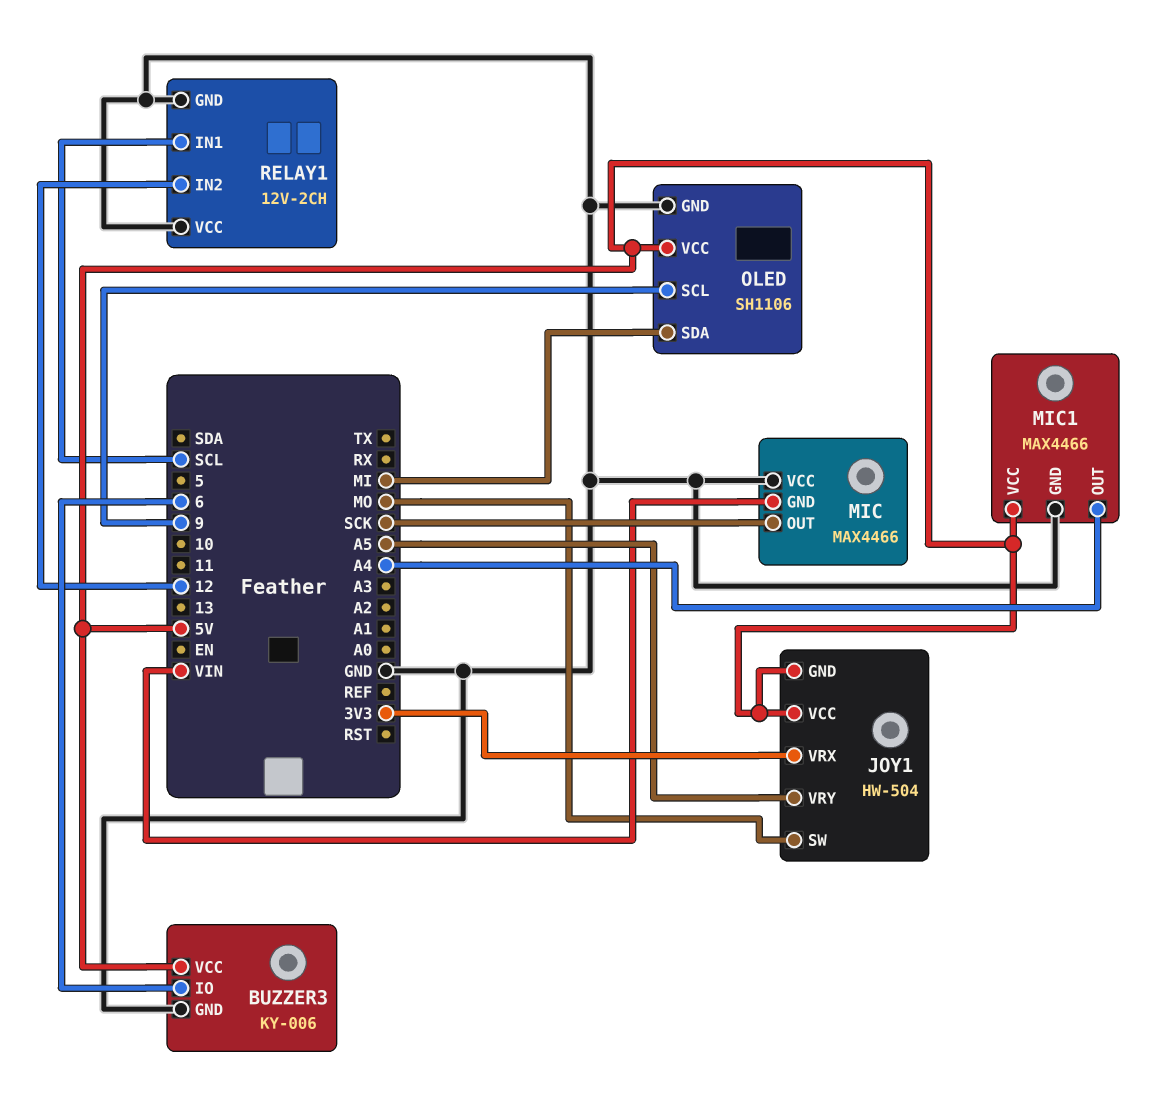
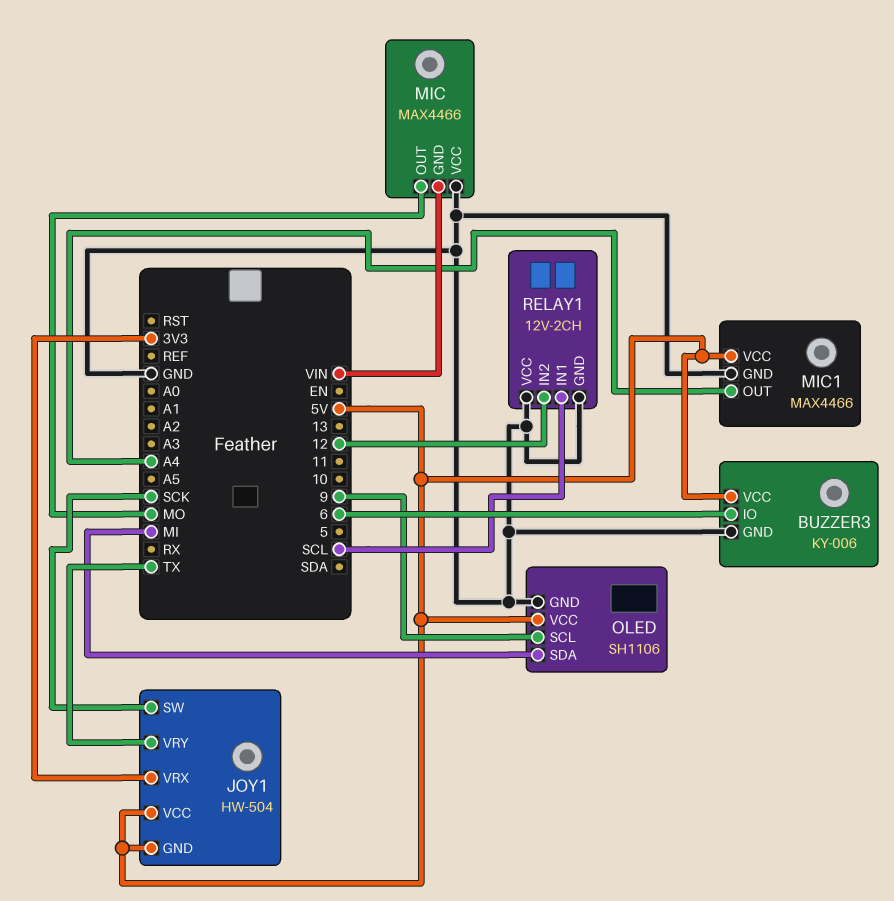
JOY1 pin SW: MO -> SCK
JOY1 pin VRY: A5 -> TX
MIC pin OUT: SCK -> MO

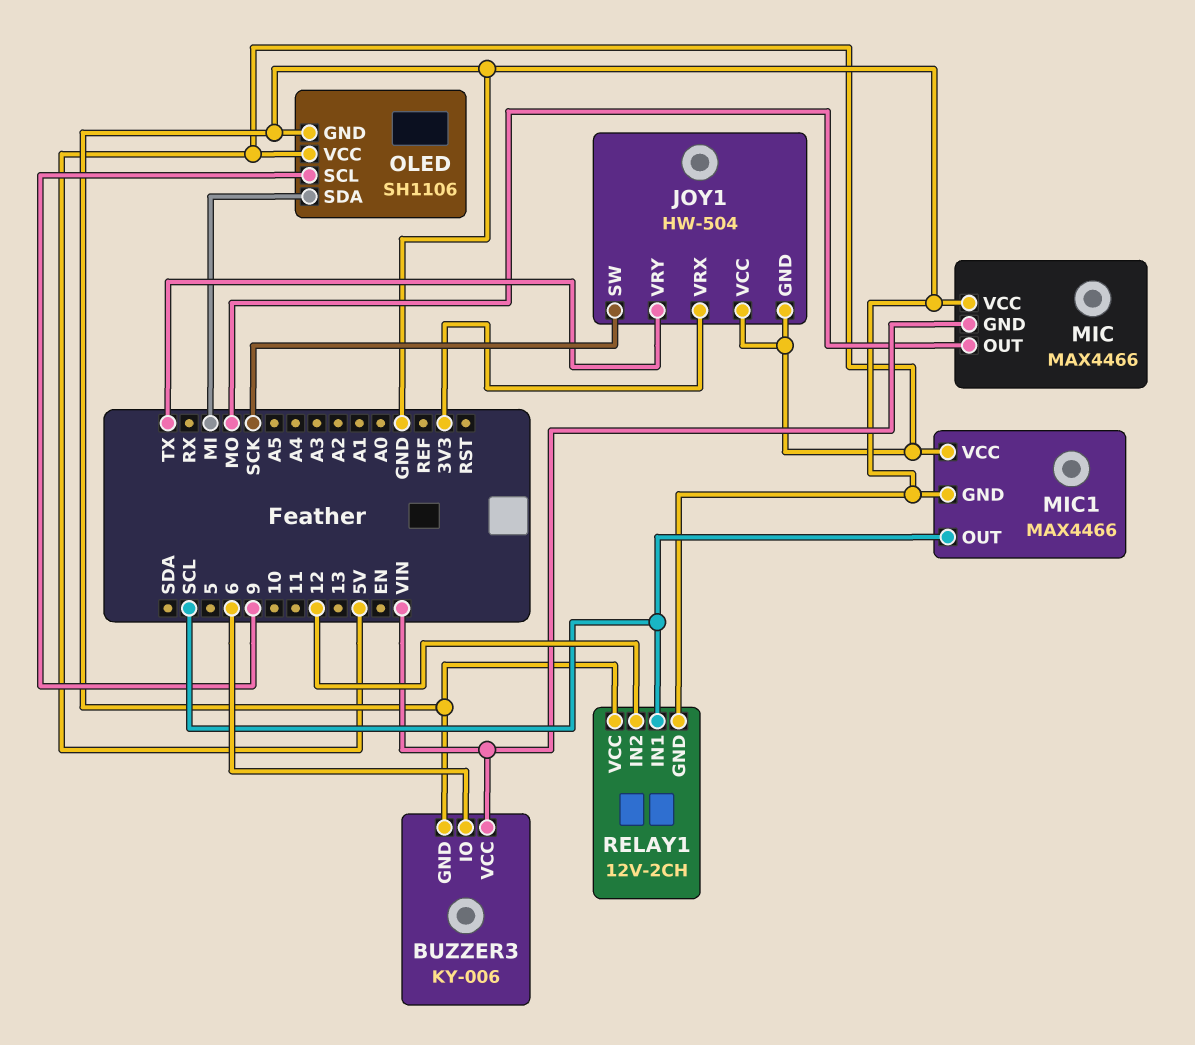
BUZZER3 pin VCC: 5V -> VIN
MIC1 pin OUT: A4 -> SCL

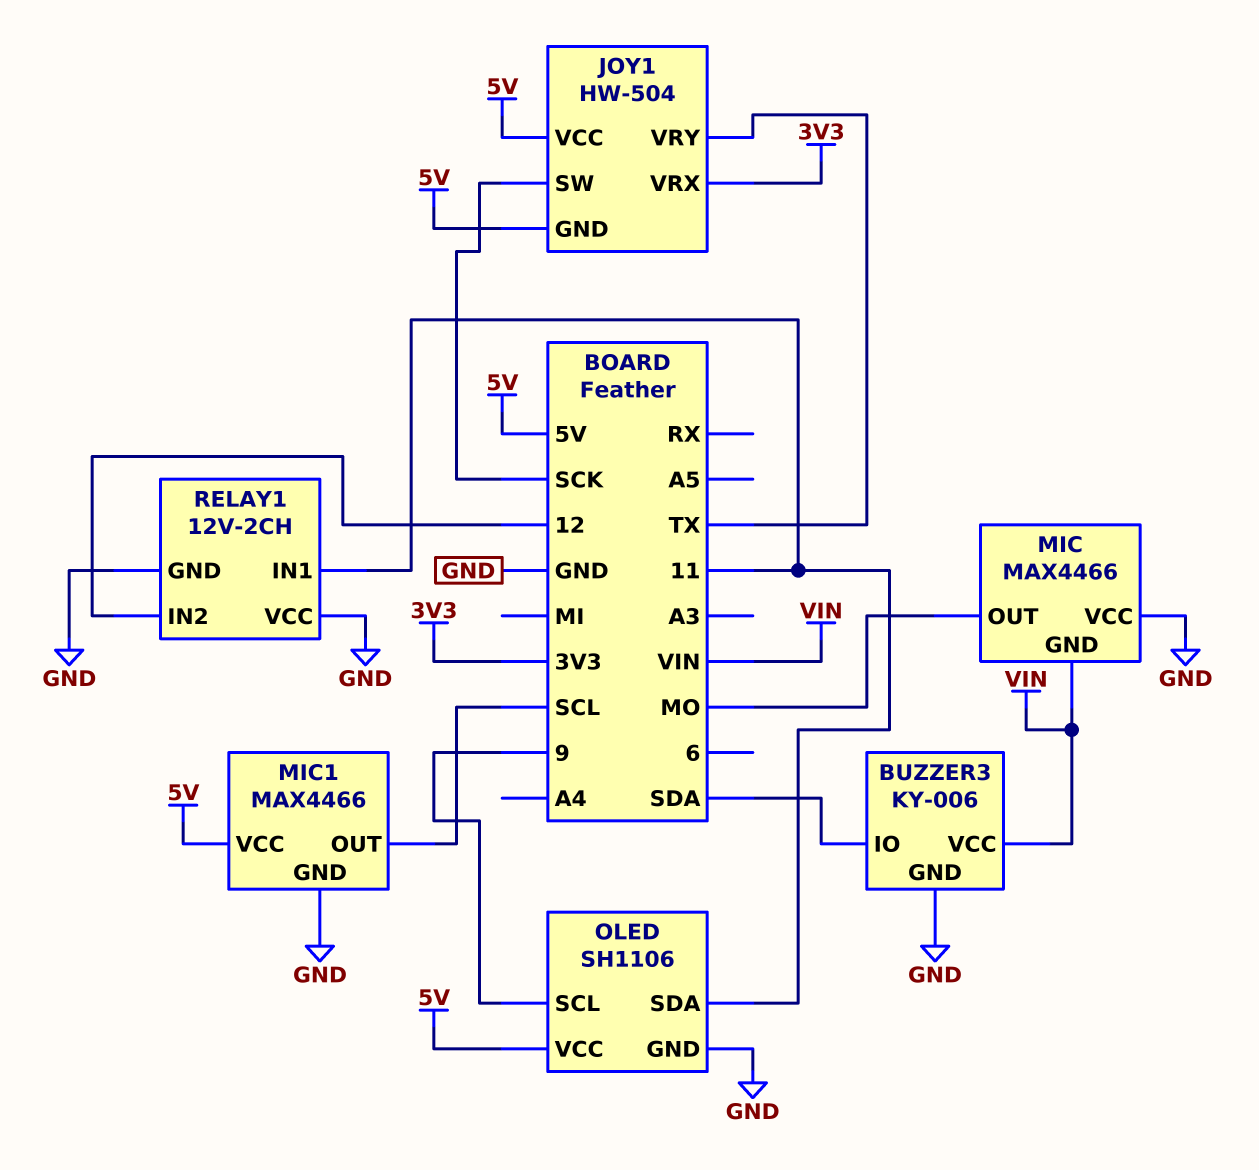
BUZZER3 pin IO: 6 -> SDA
OLED pin SDA: MI -> 11
RELAY1 pin IN1: SCL -> 11

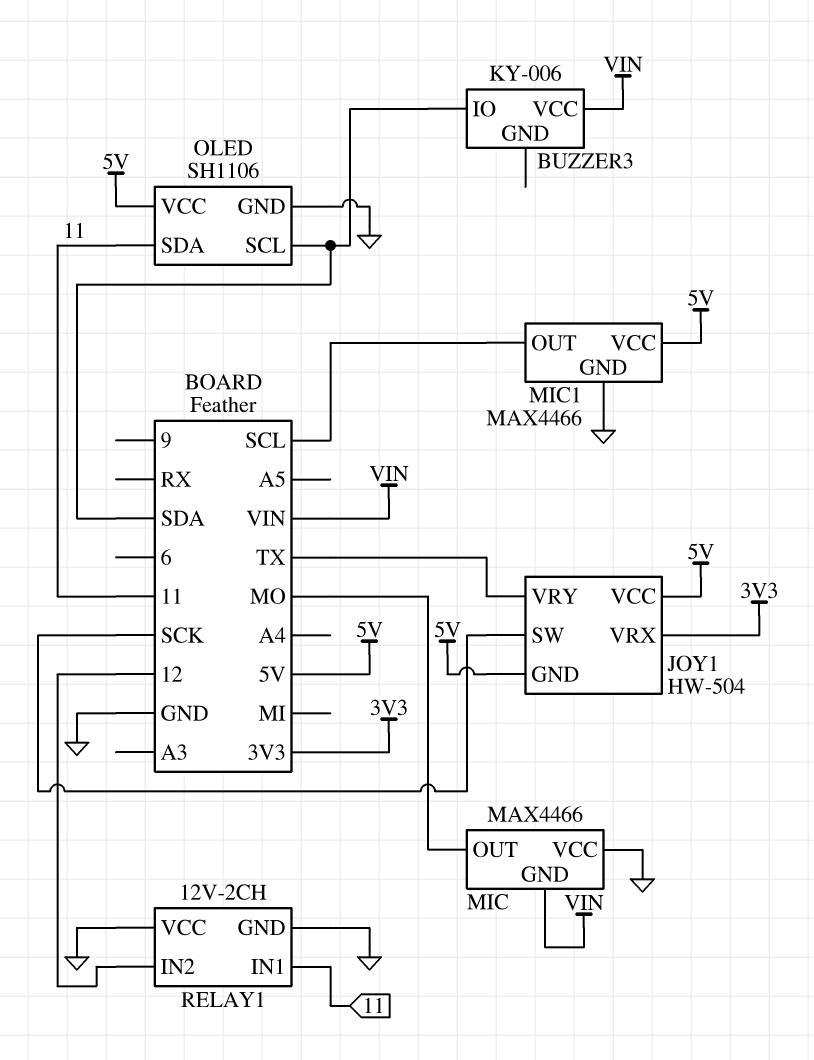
BUZZER3 pin GND: GND -> none
OLED pin SCL: 9 -> SDA

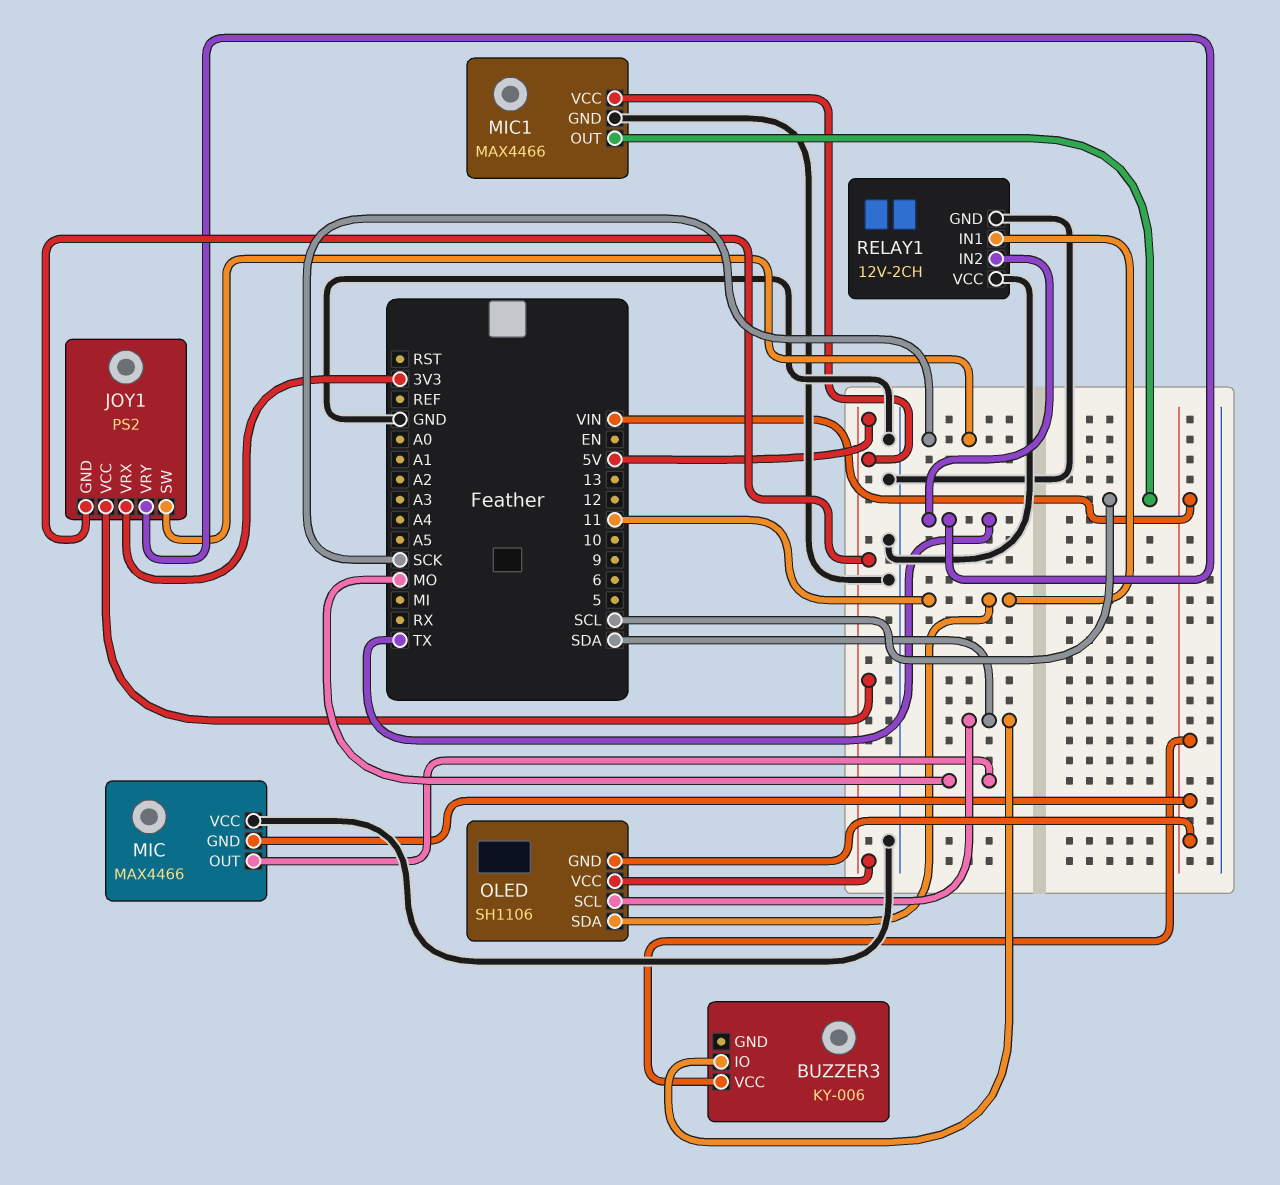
JOY1: HW-504 -> PS2
OLED pin GND: GND -> VIN
RELAY1 pin IN2: 12 -> TX

